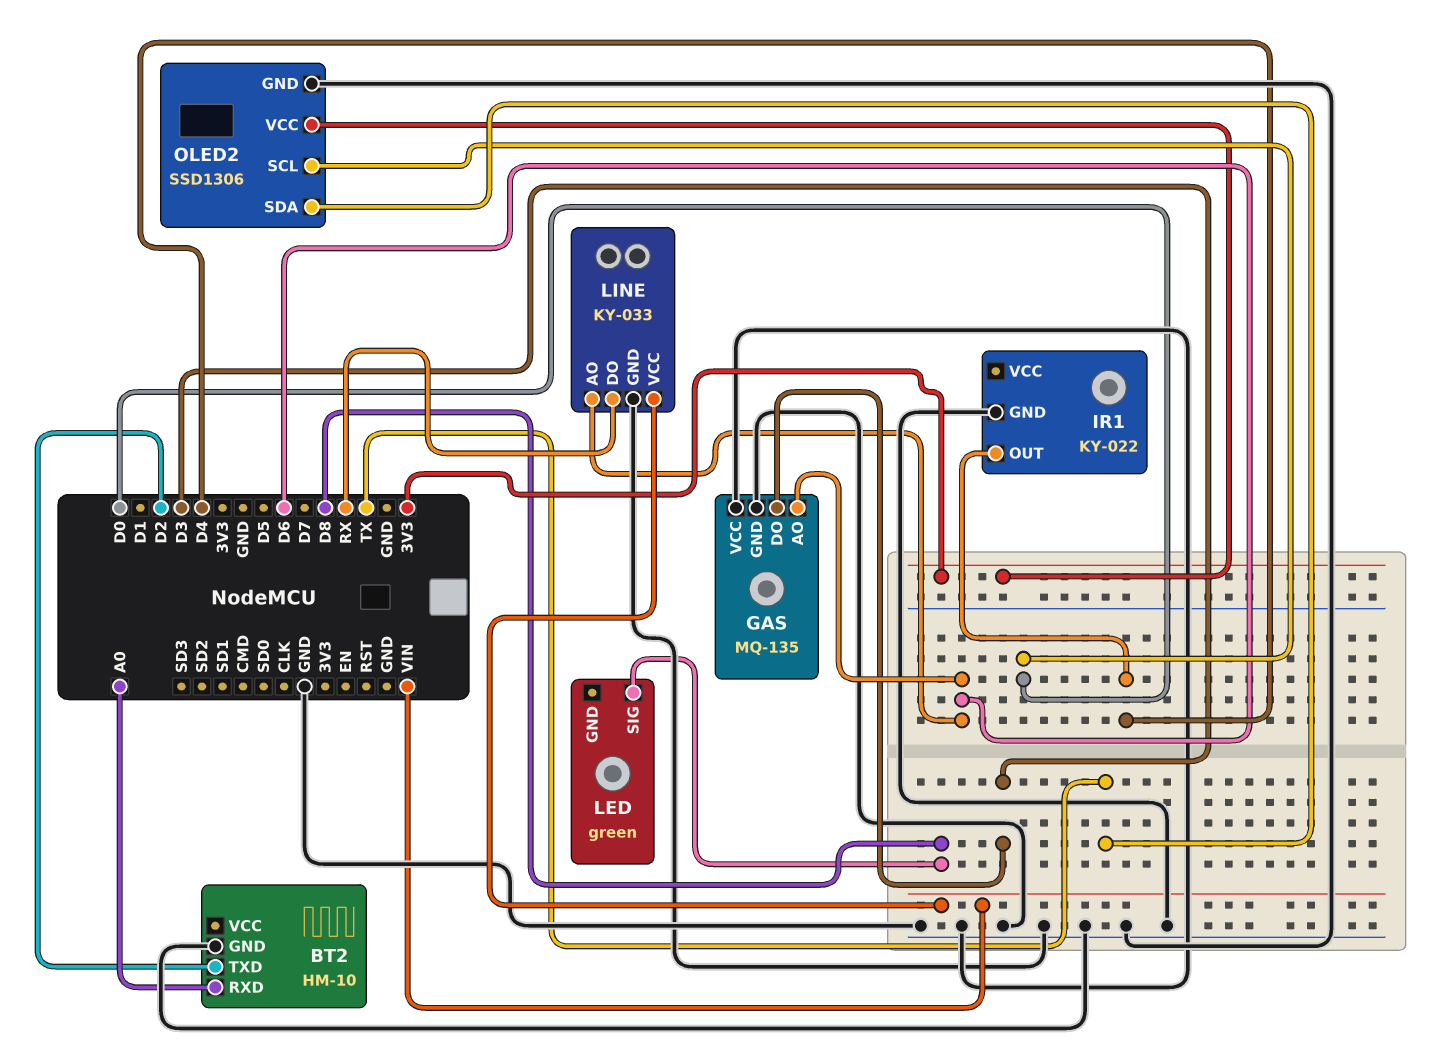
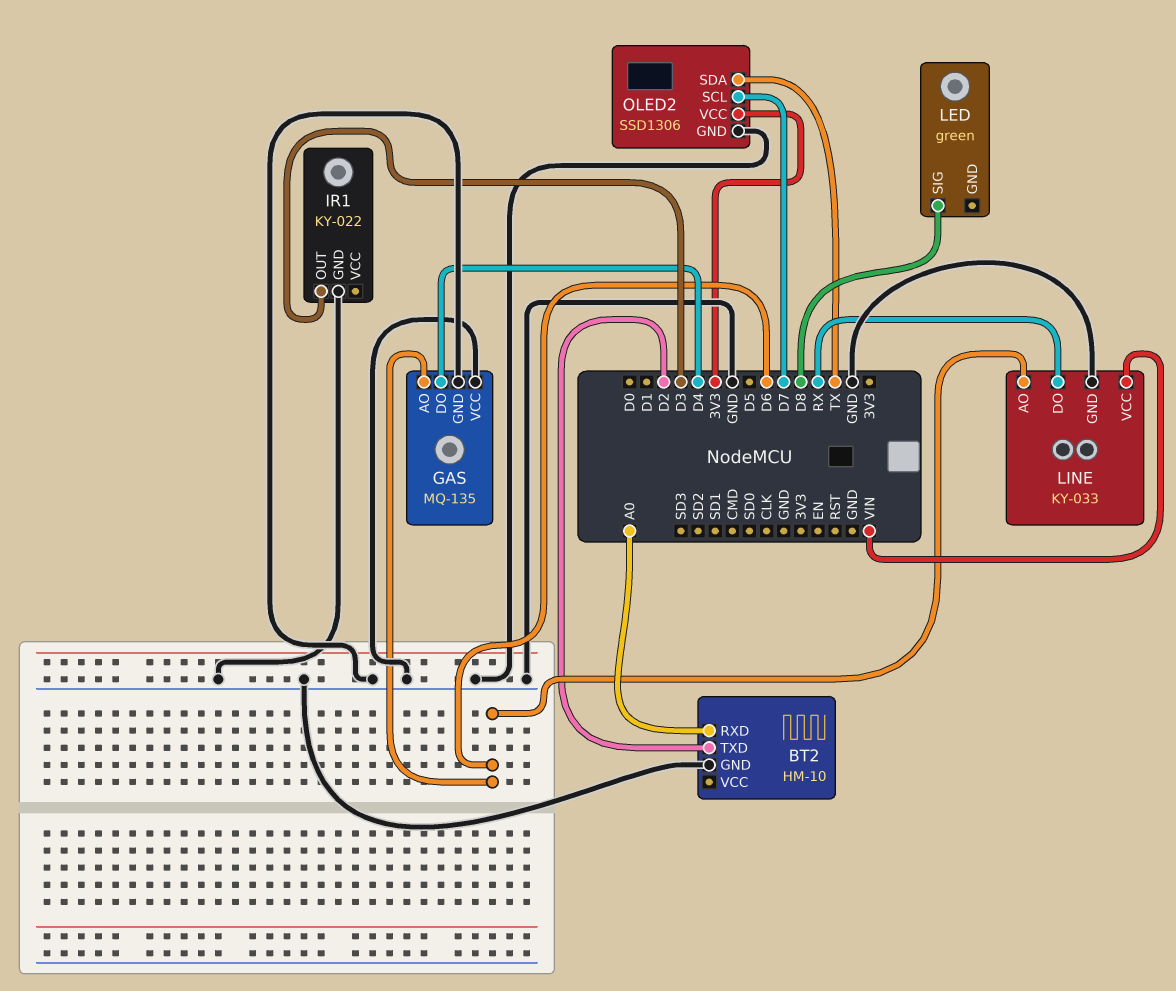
GAS pin DO: D3 -> D4
IR1 pin OUT: D4 -> D3
OLED2 pin SCL: D0 -> D7

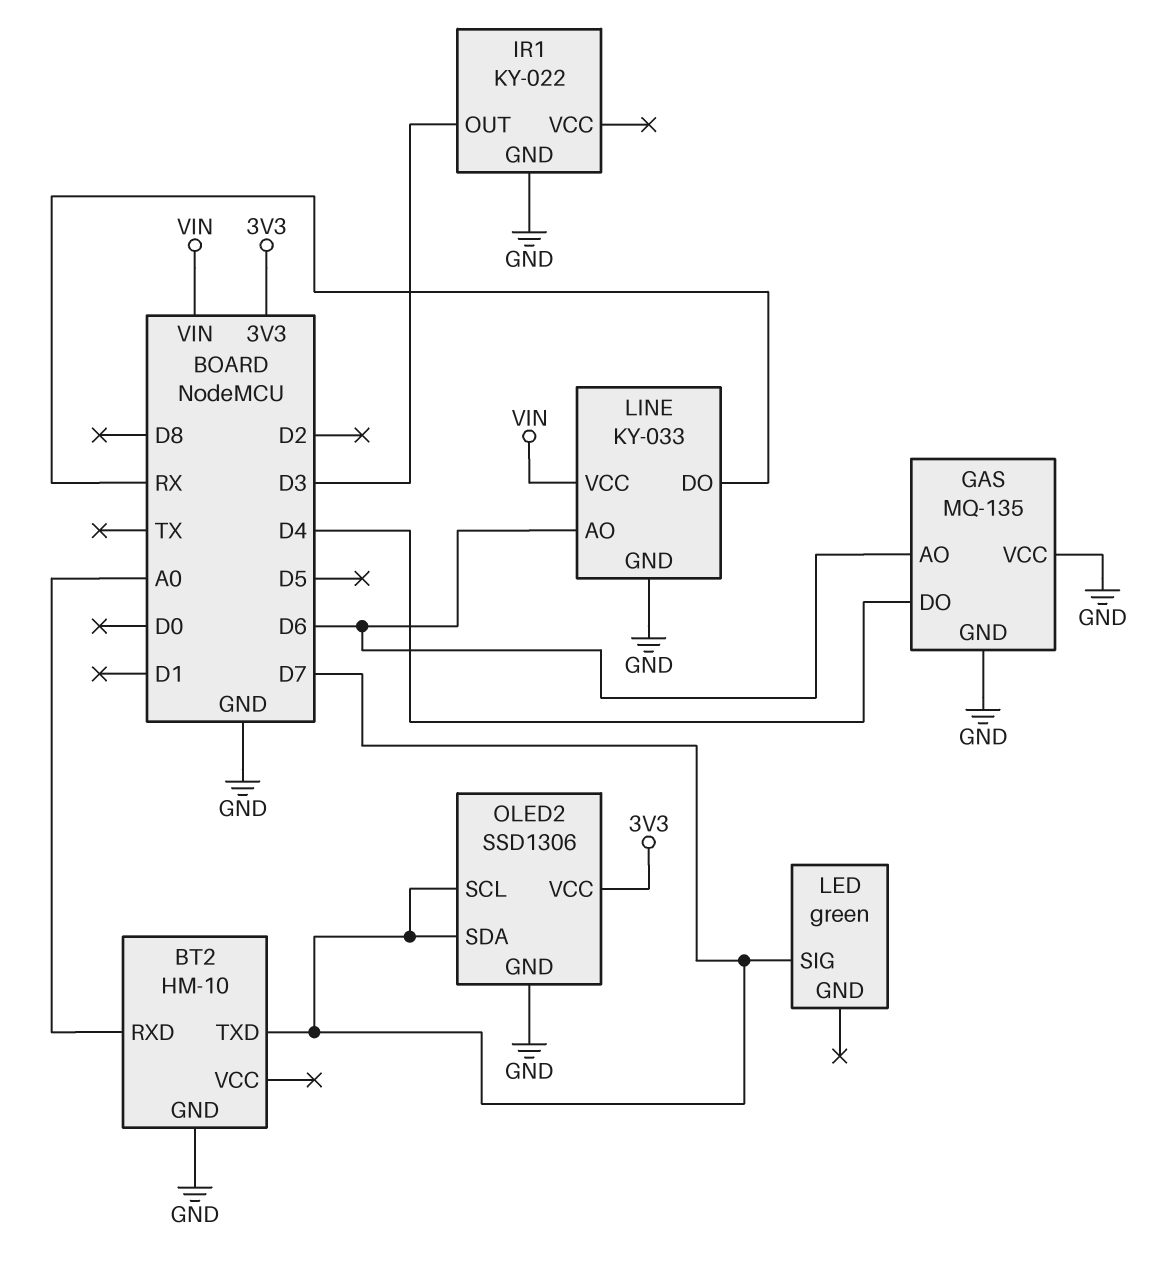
BT2 pin TXD: D2 -> D7
LED pin SIG: D8 -> D7
OLED2 pin SDA: TX -> D7

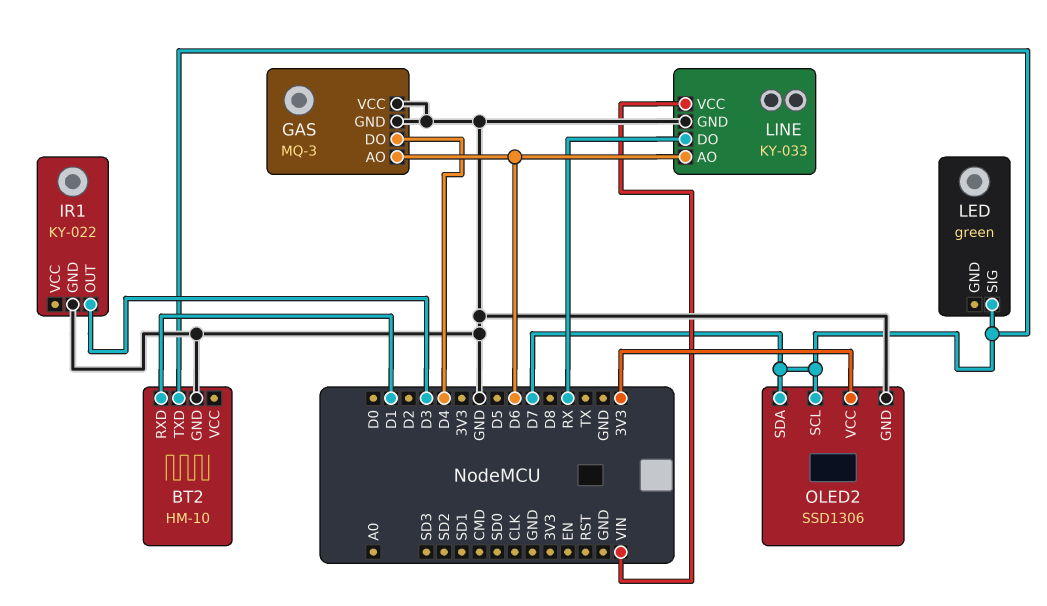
BT2 pin RXD: A0 -> D1
GAS: MQ-135 -> MQ-3

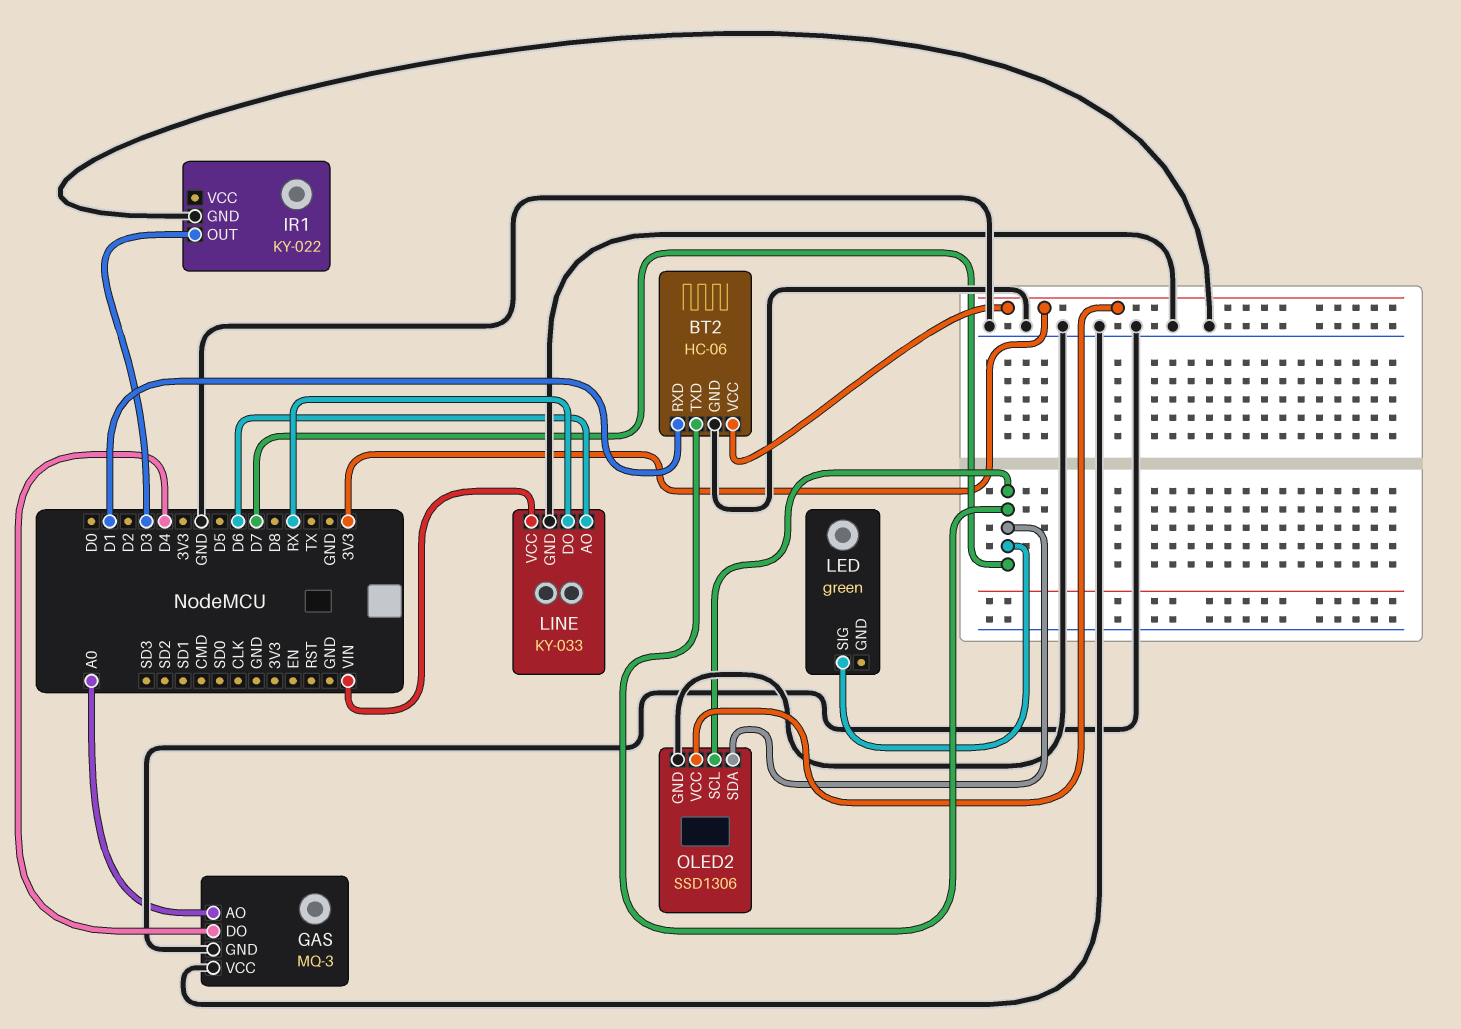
BT2: HM-10 -> HC-06
BT2 pin VCC: none -> 3V3
GAS pin AO: D6 -> A0

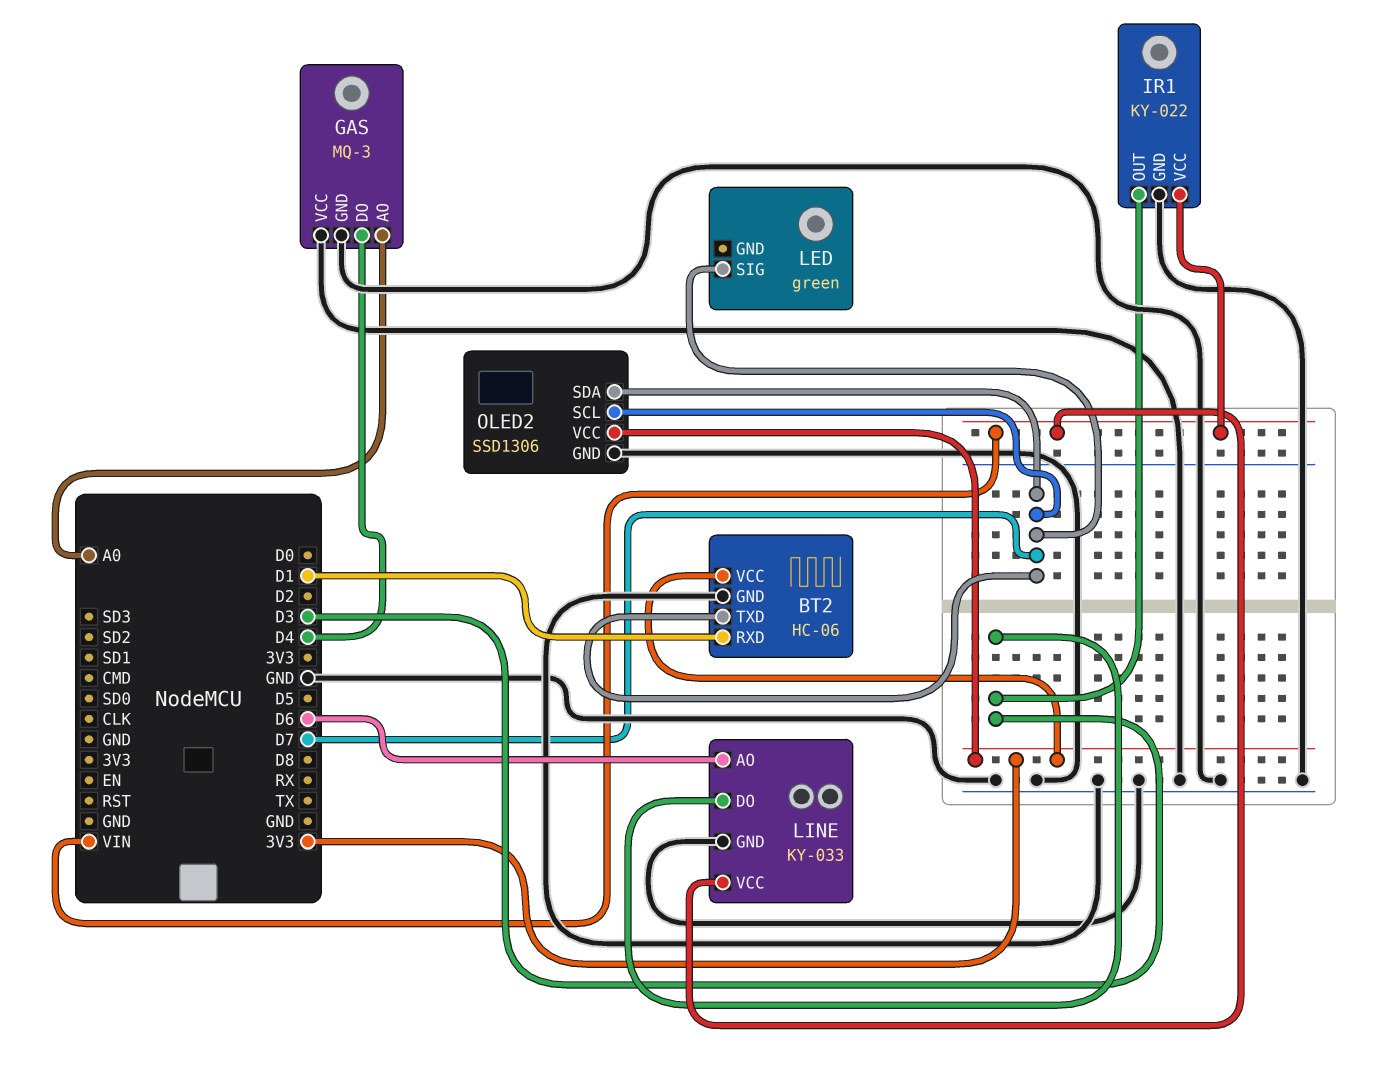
IR1 pin VCC: none -> VIN
LINE pin DO: RX -> D3

